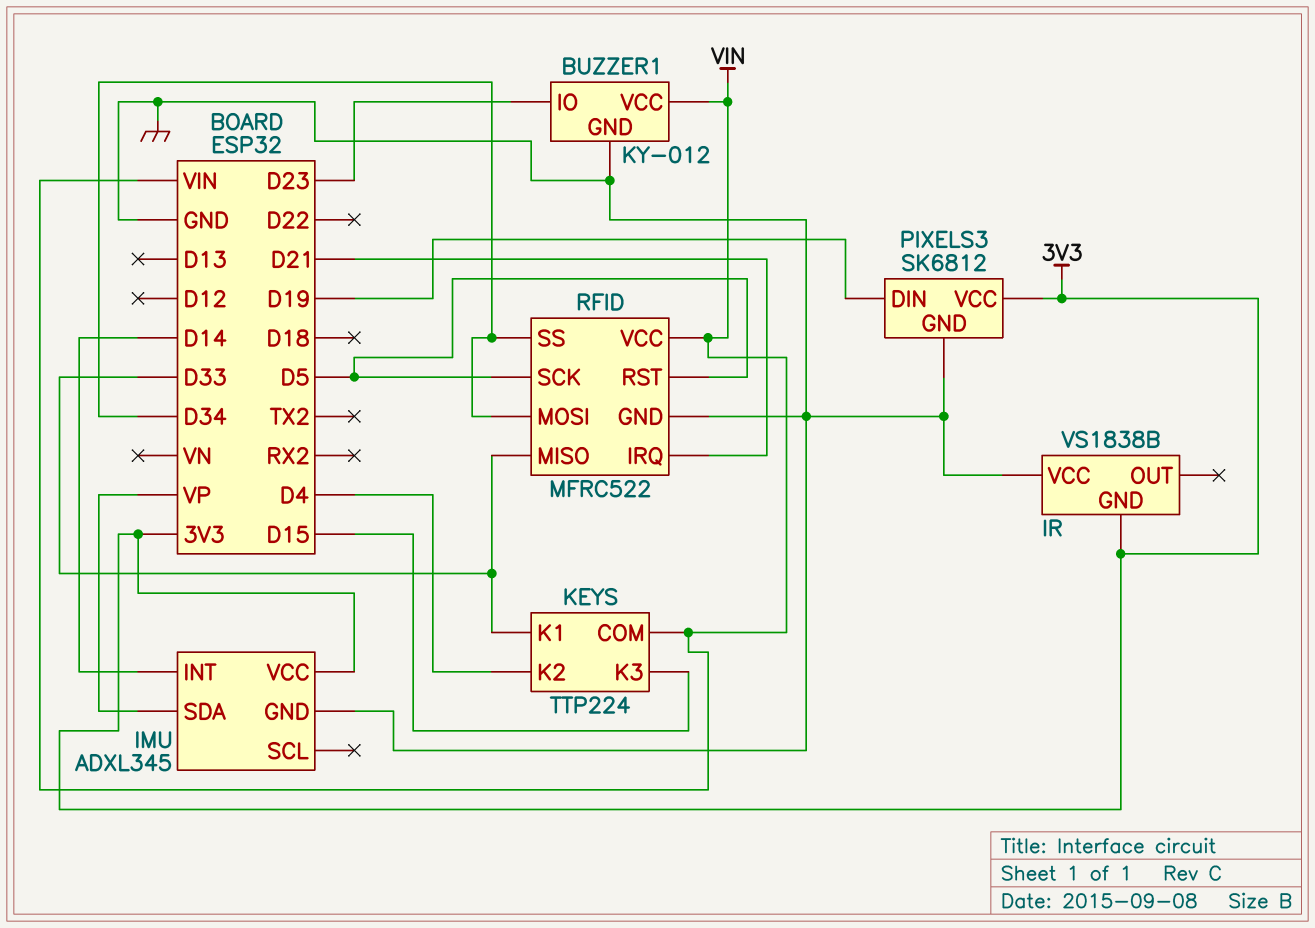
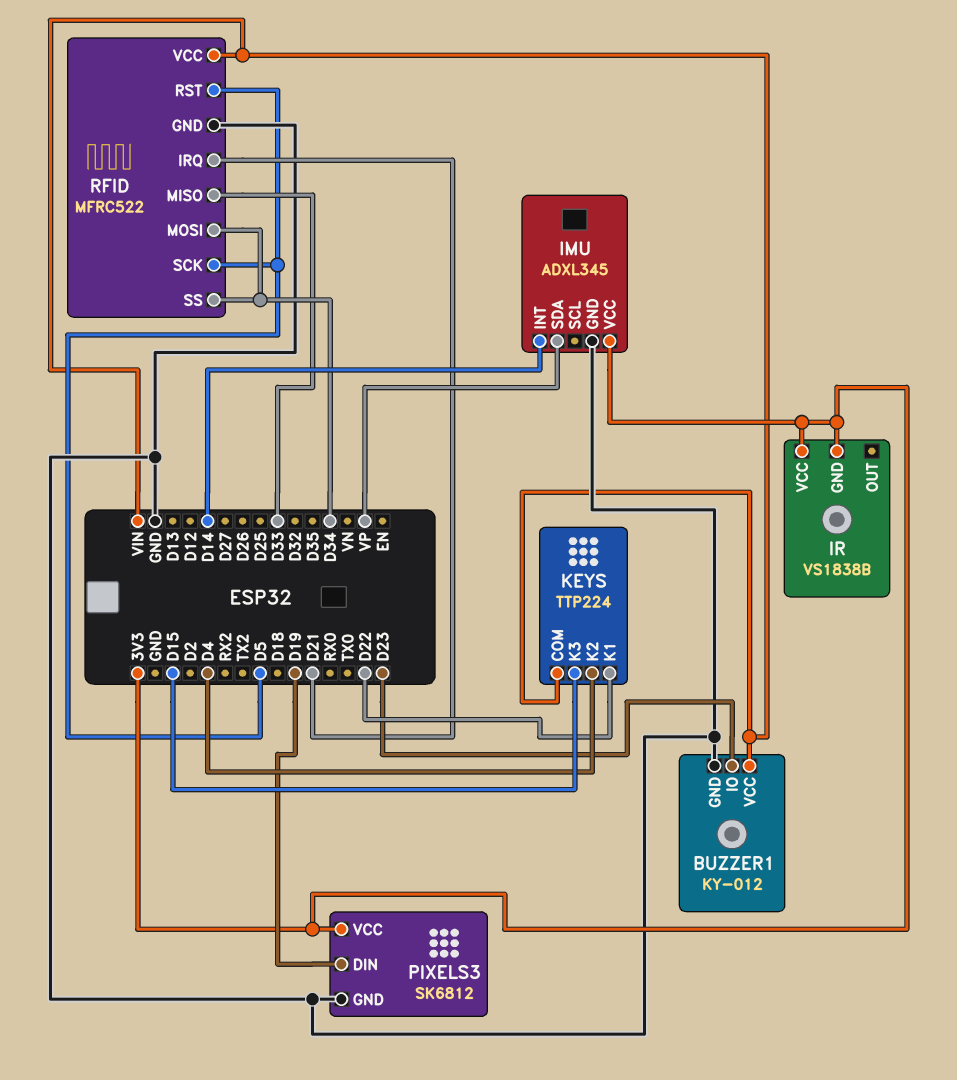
IR pin VCC: GND -> 3V3
KEYS pin K1: D33 -> D22

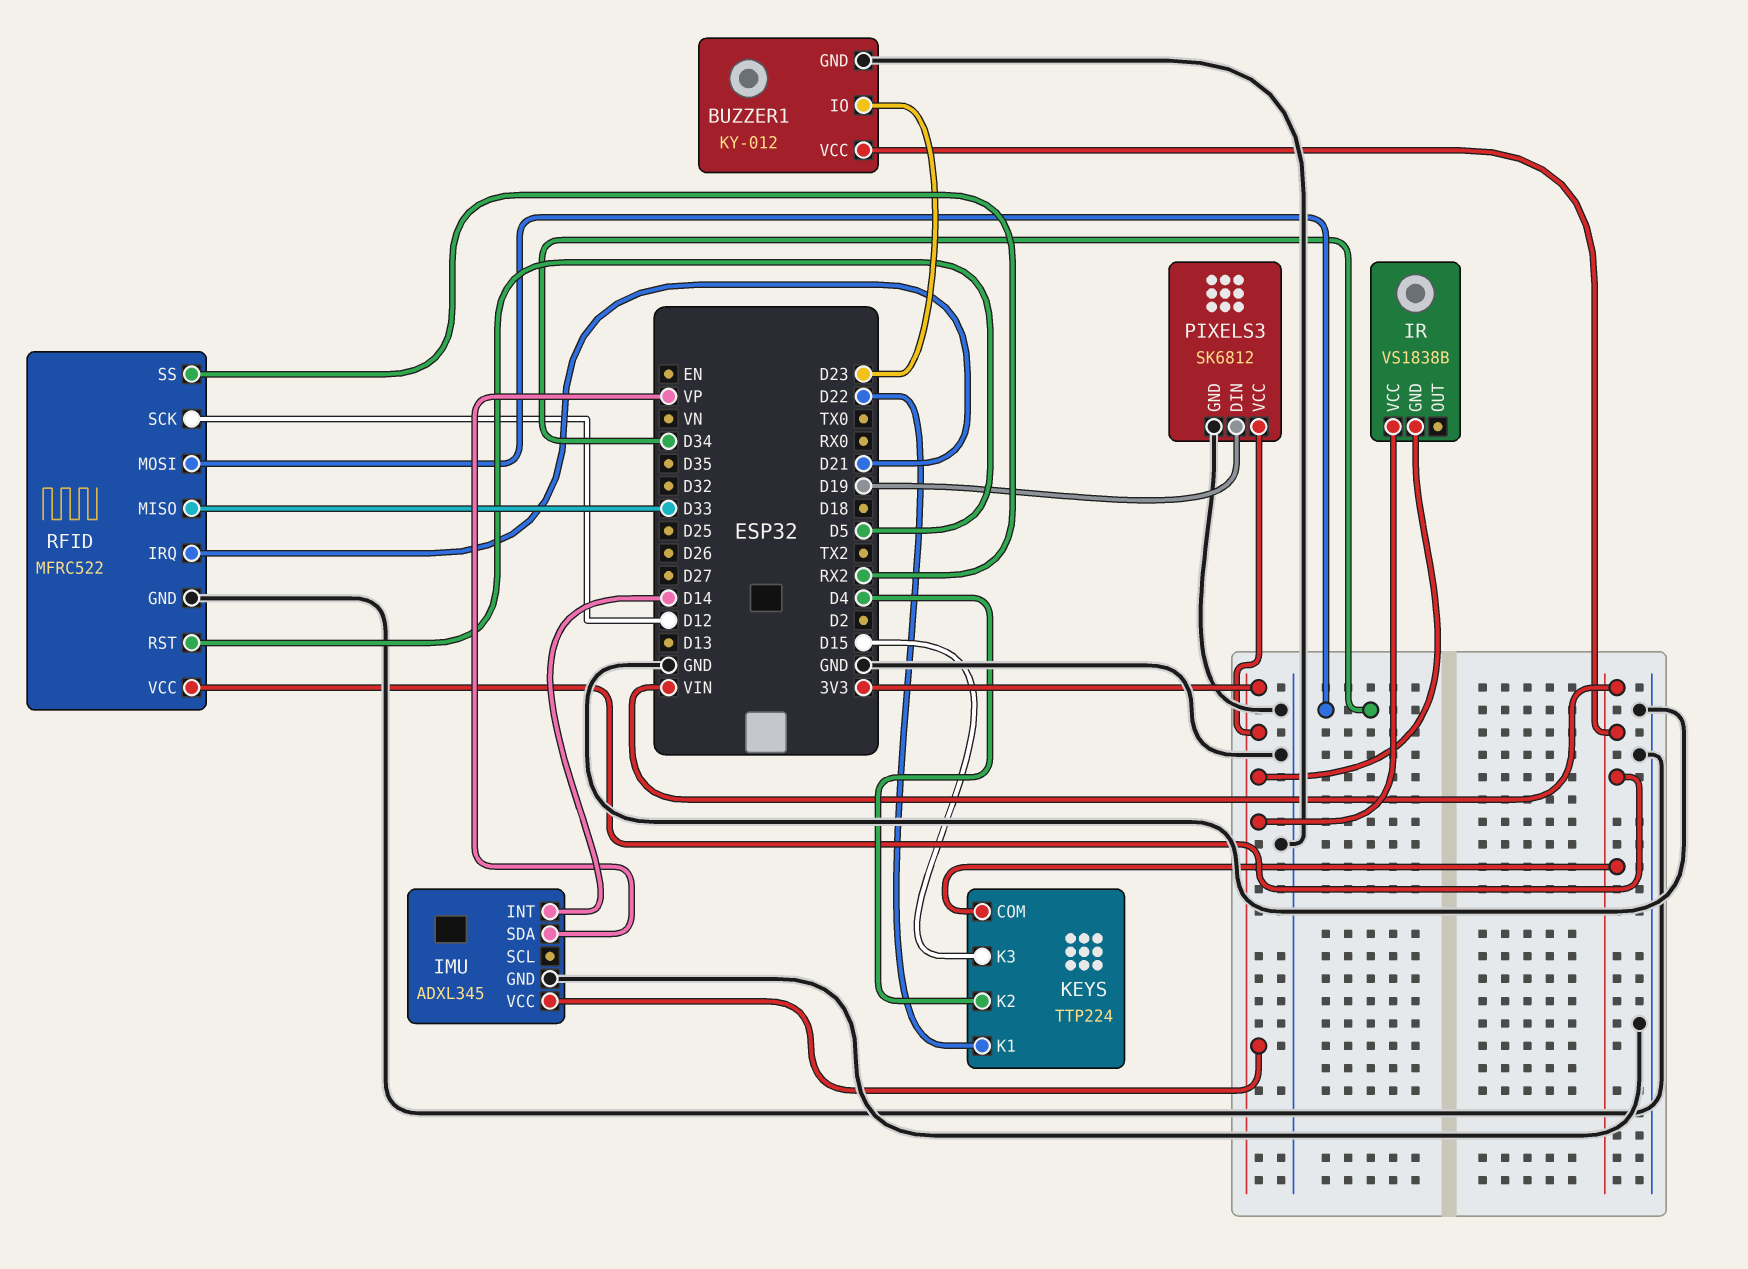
RFID pin SCK: D5 -> D12
RFID pin SS: D34 -> RX2

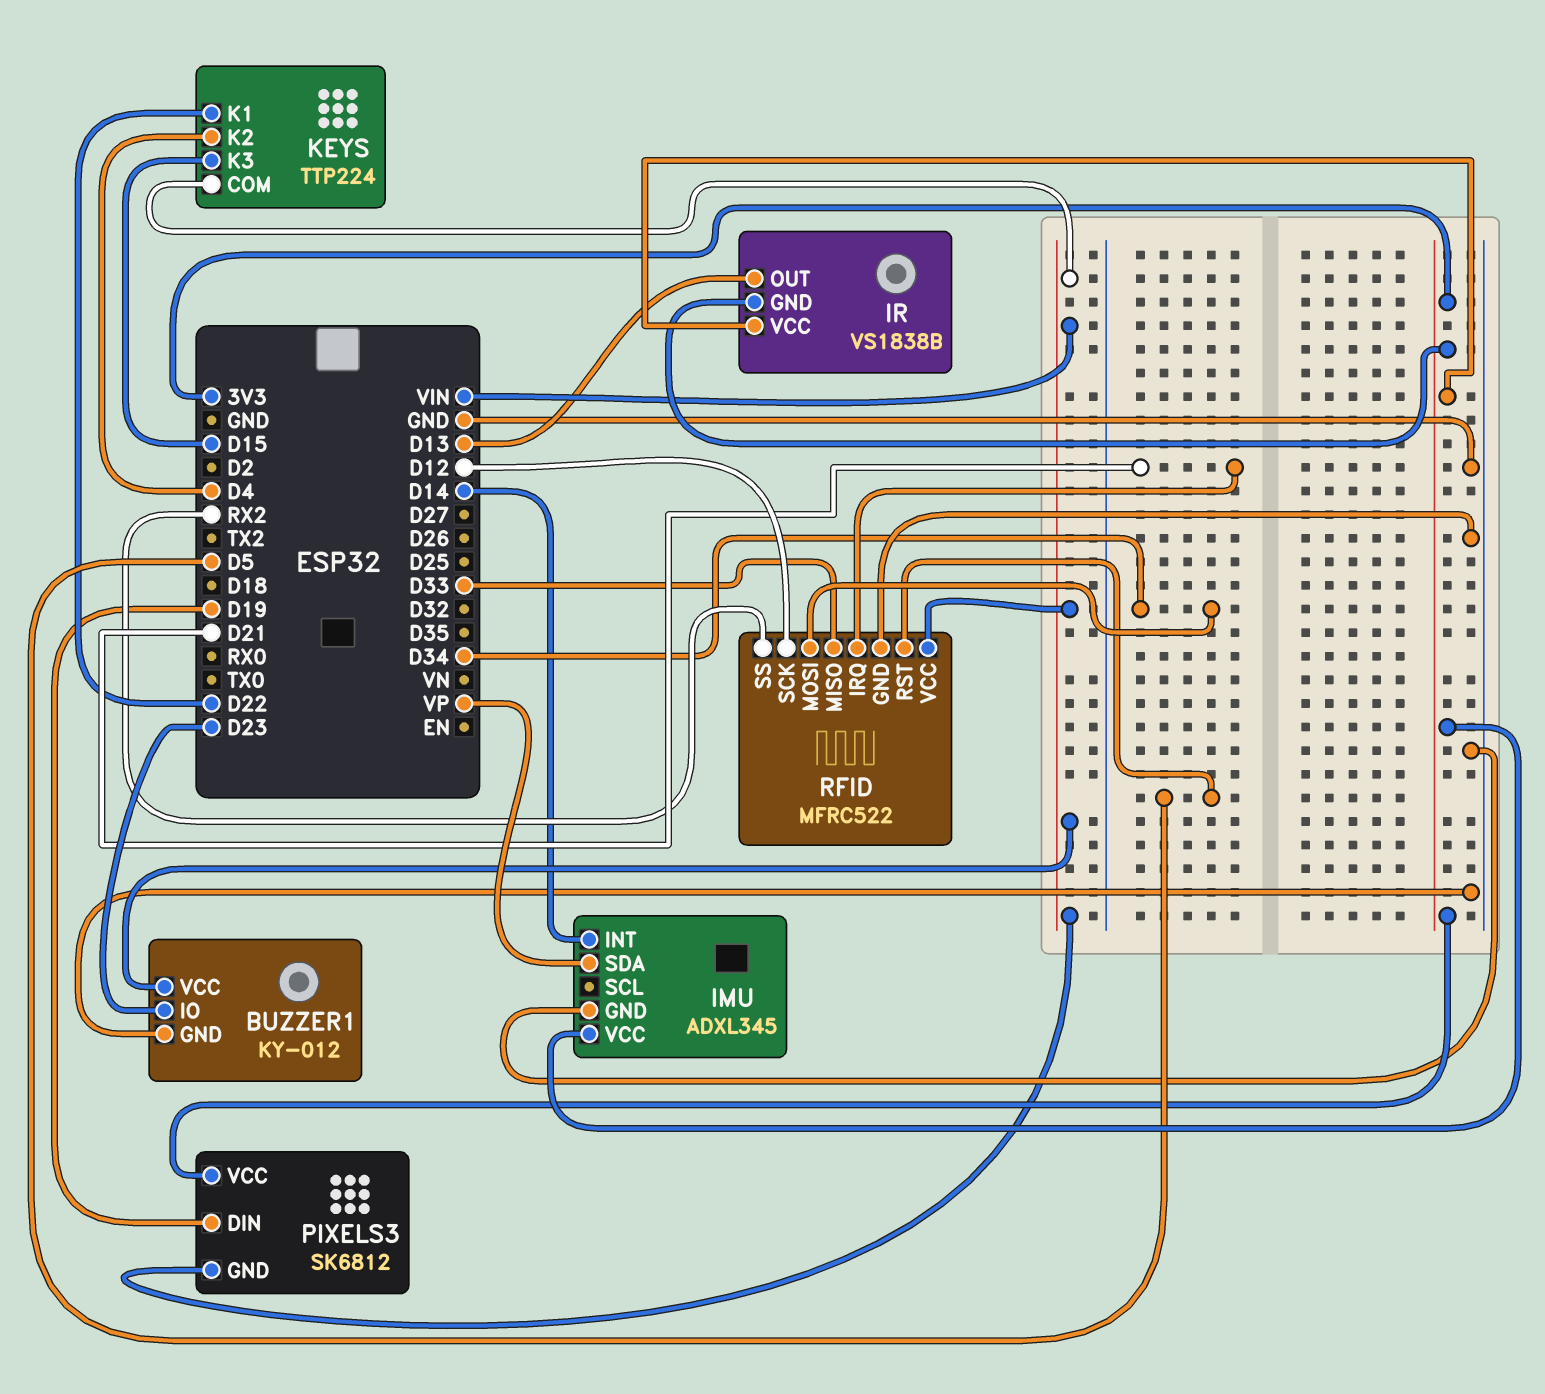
IR pin OUT: none -> D13
PIXELS3 pin GND: GND -> VIN

